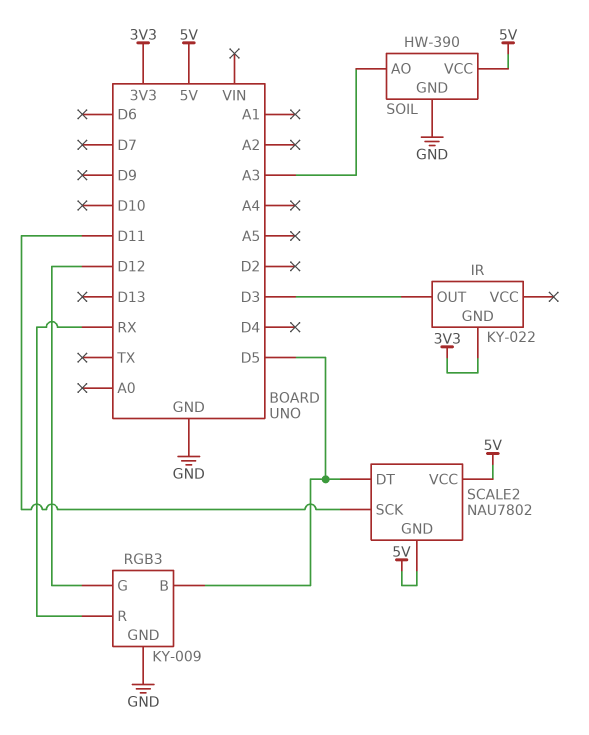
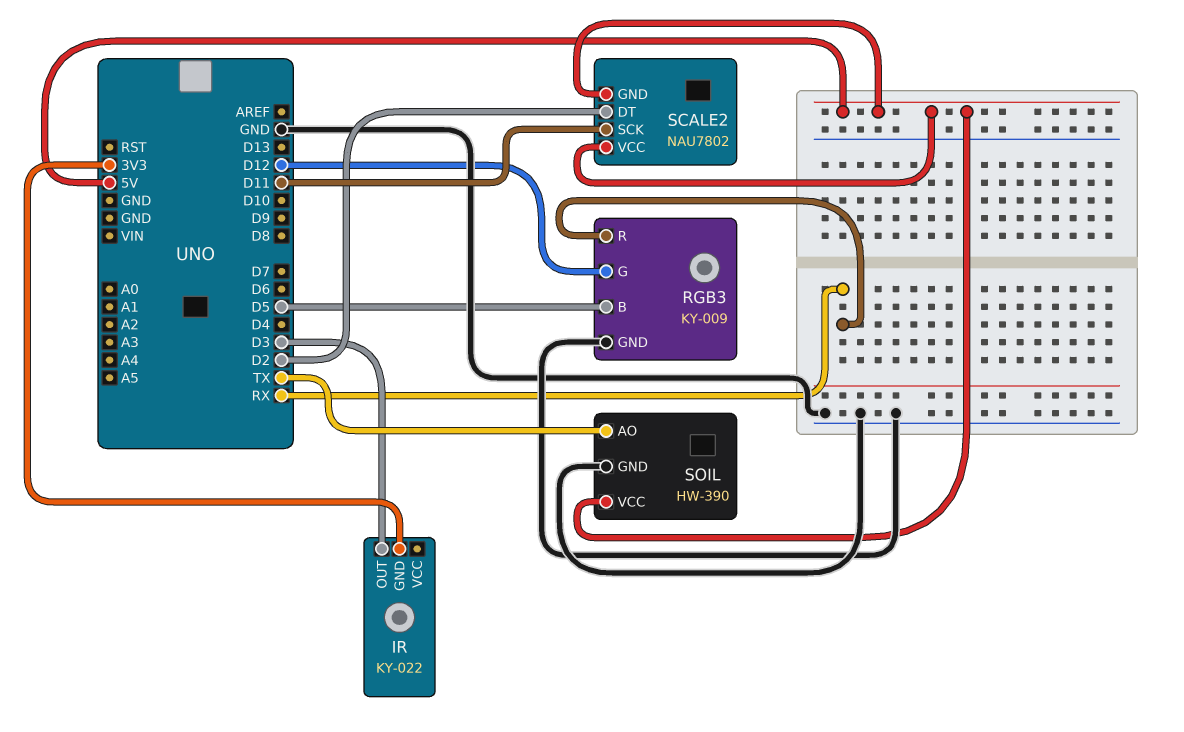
SCALE2 pin DT: D5 -> D2
SOIL pin AO: A3 -> TX

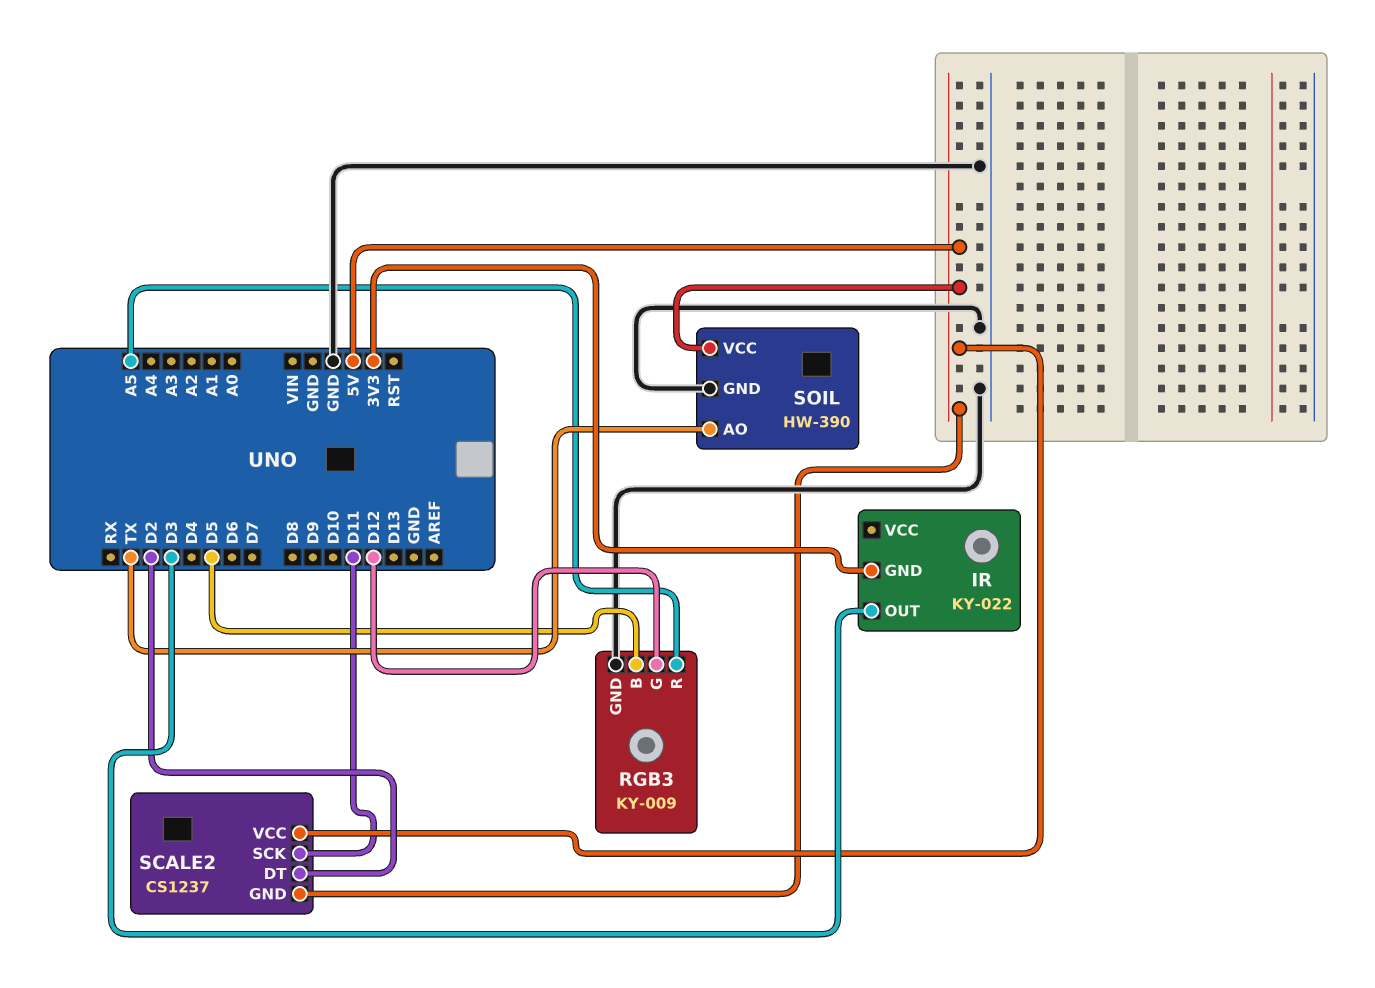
RGB3 pin R: RX -> A5
SCALE2: NAU7802 -> CS1237

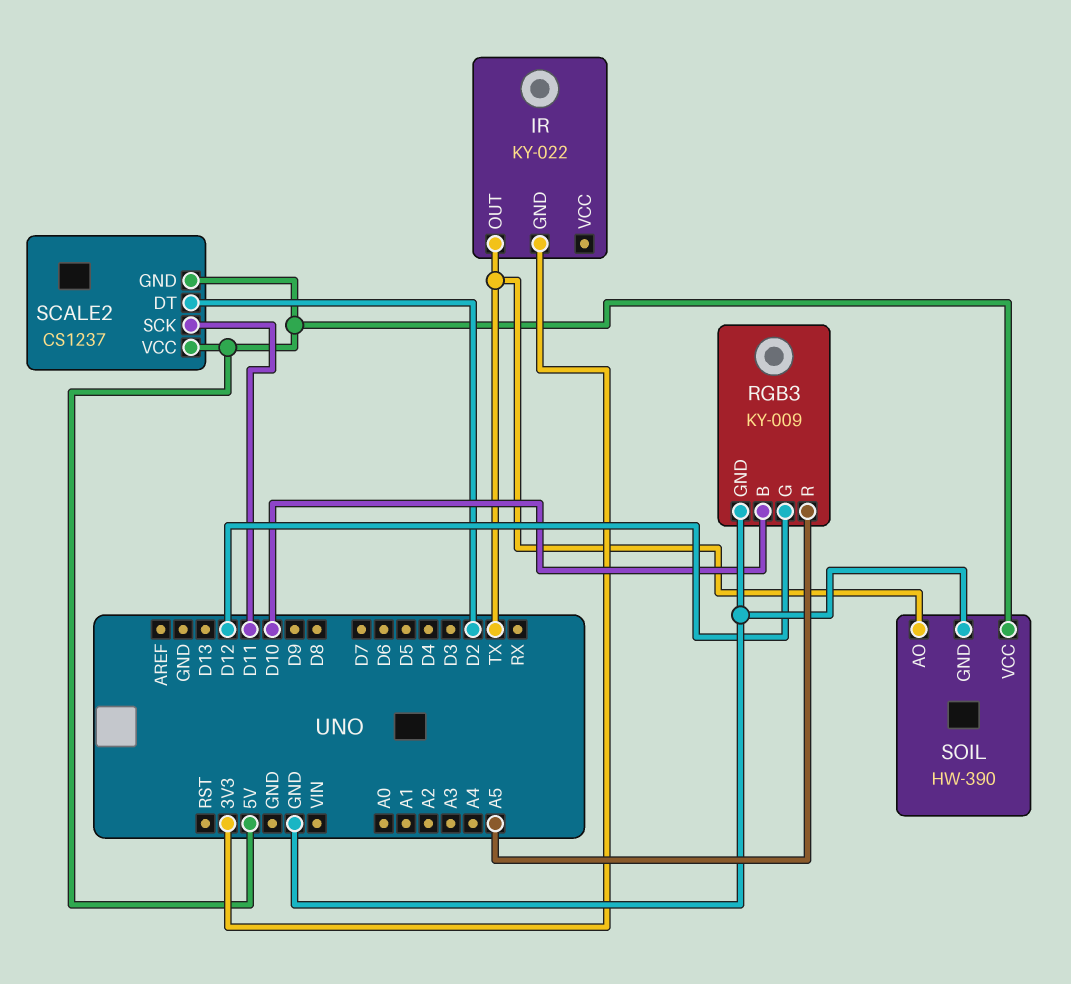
IR pin OUT: D3 -> TX
RGB3 pin B: D5 -> D10

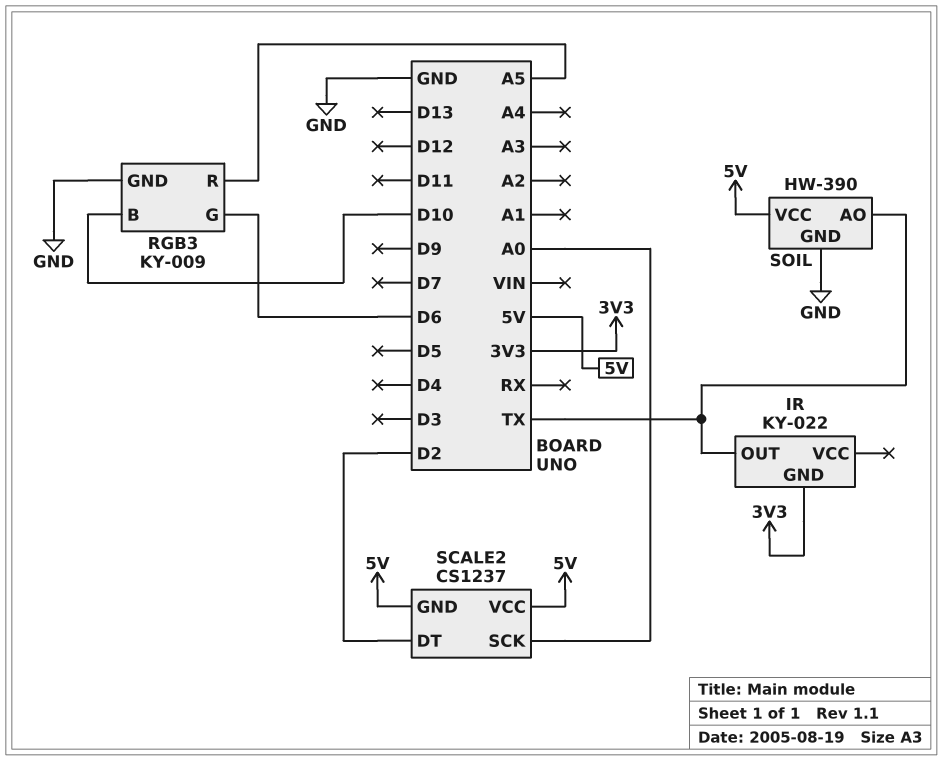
RGB3 pin G: D12 -> D6
SCALE2 pin SCK: D11 -> A0

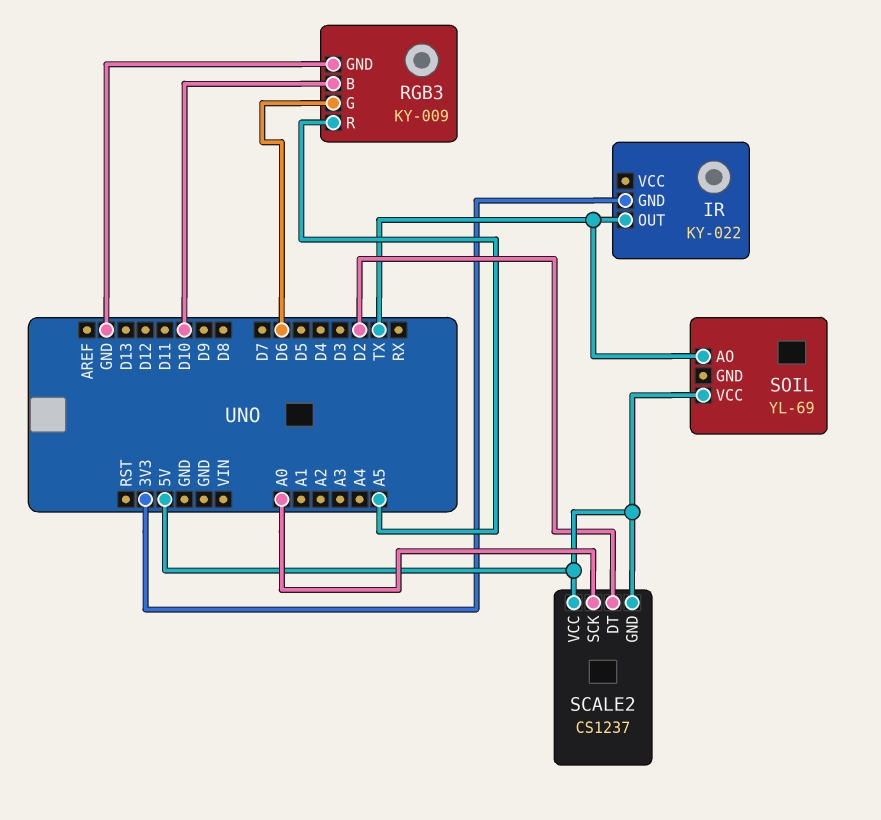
SOIL: HW-390 -> YL-69
SOIL pin GND: GND -> none

